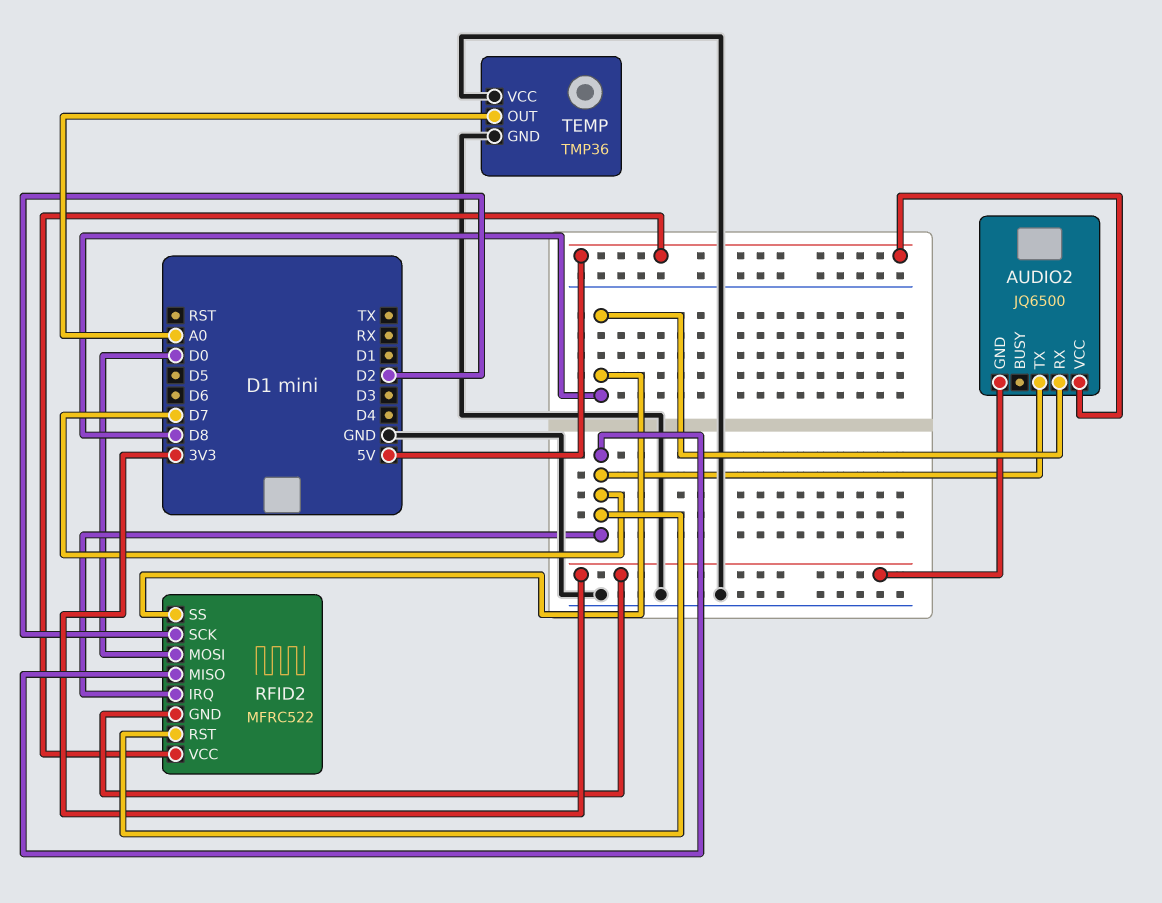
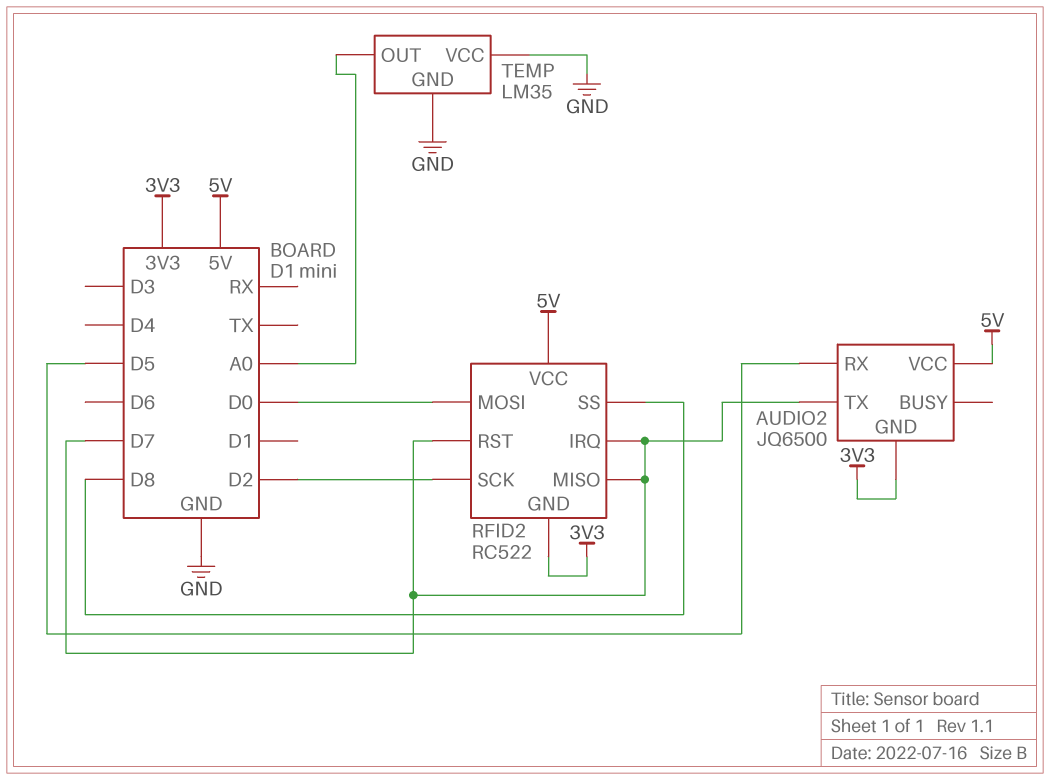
AUDIO2 pin RX: D8 -> D5
RFID2: MFRC522 -> RC522
TEMP: TMP36 -> LM35

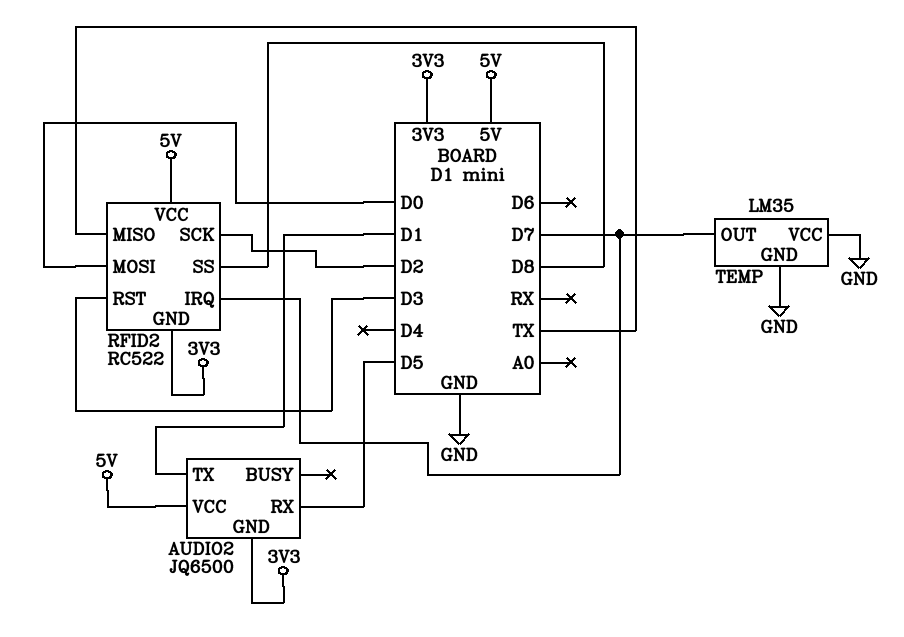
AUDIO2 pin TX: D7 -> D1
RFID2 pin MISO: D7 -> TX
RFID2 pin RST: D7 -> D3
TEMP pin OUT: A0 -> D7

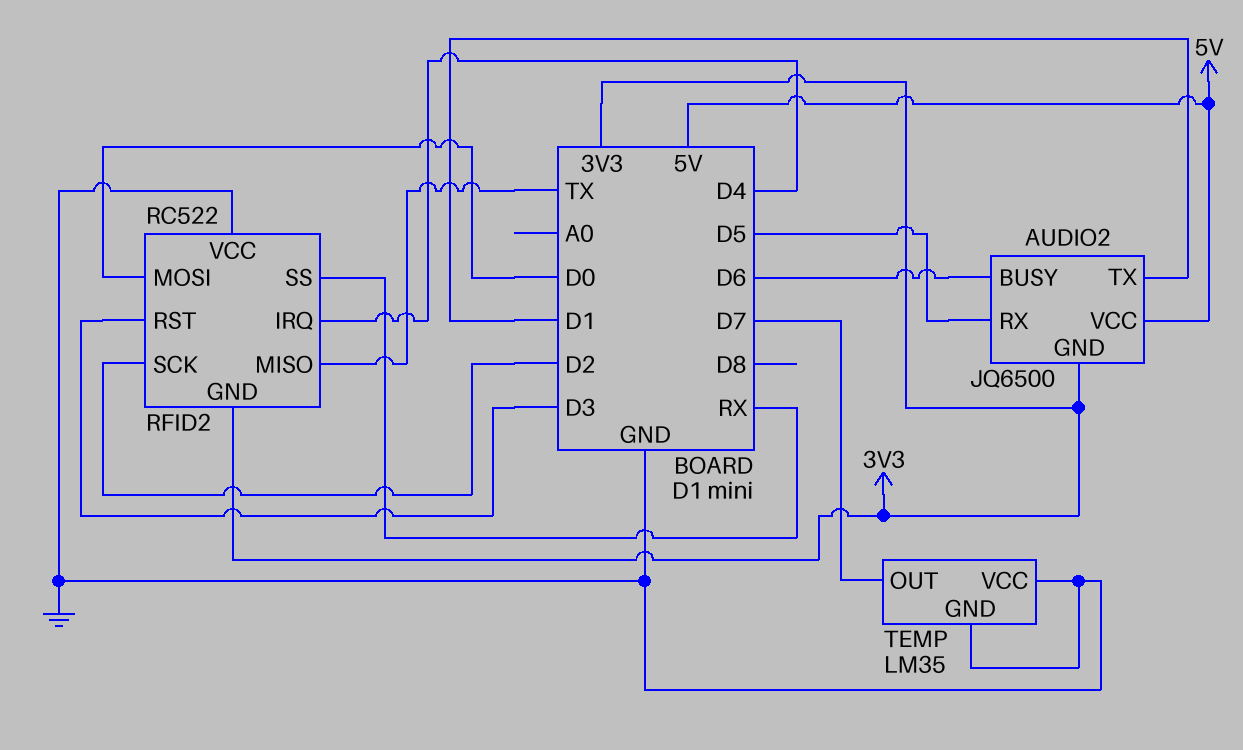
AUDIO2 pin BUSY: none -> D6
RFID2 pin IRQ: D7 -> D4
RFID2 pin SS: D8 -> RX
RFID2 pin VCC: 5V -> GND

